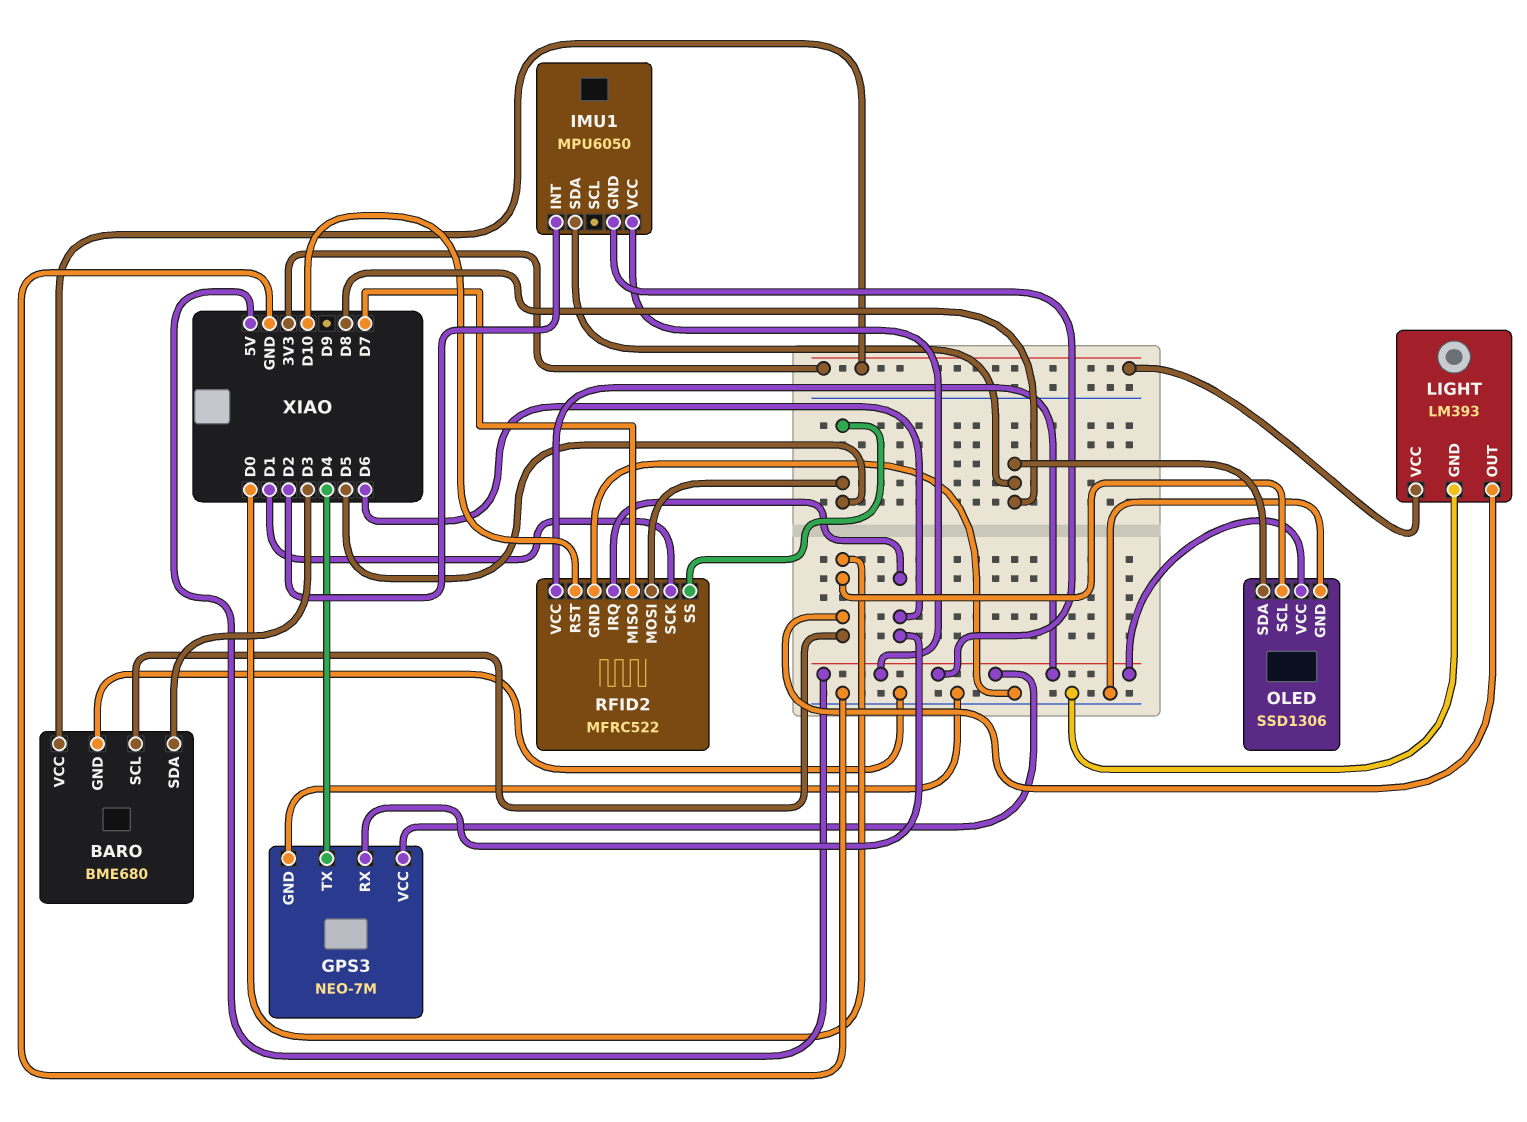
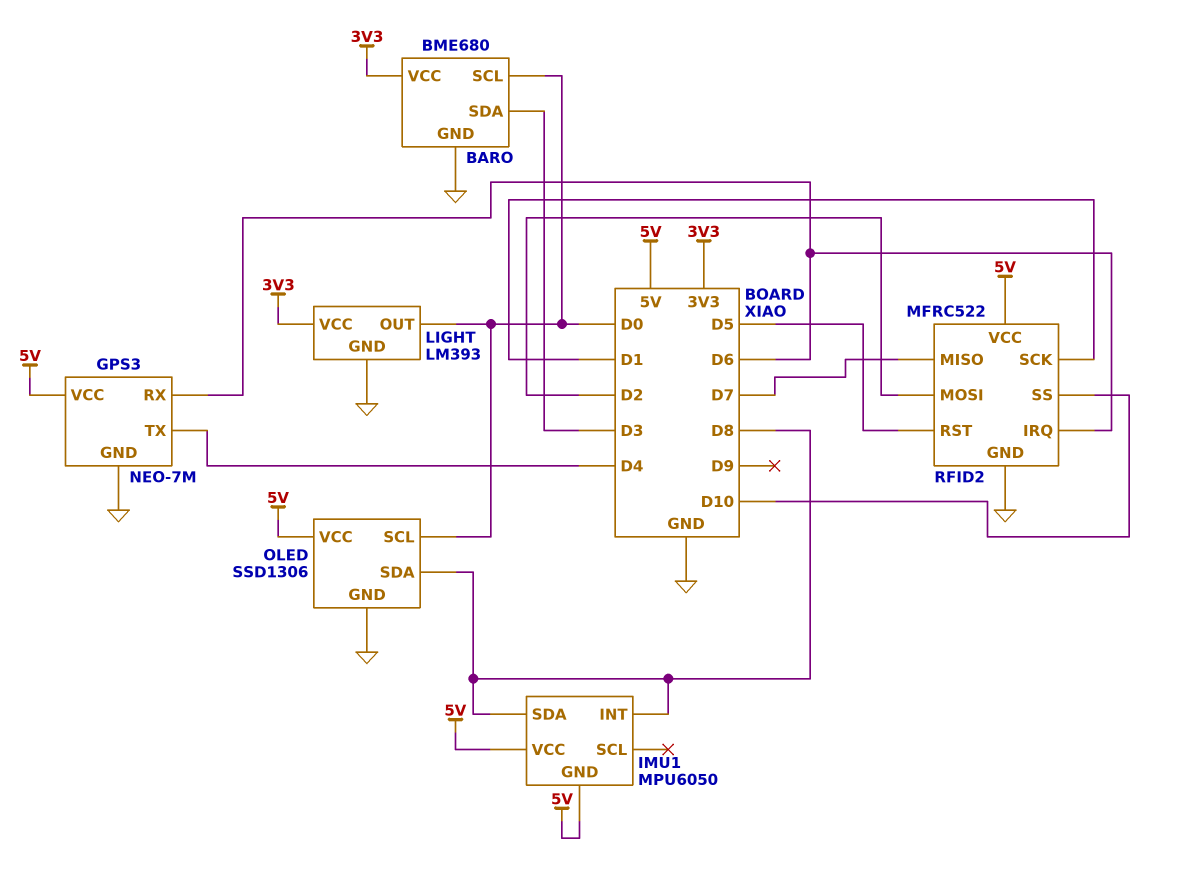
IMU1 pin INT: D2 -> D8
RFID2 pin MOSI: D5 -> D2
RFID2 pin RST: D10 -> D5
RFID2 pin SS: D5 -> D10

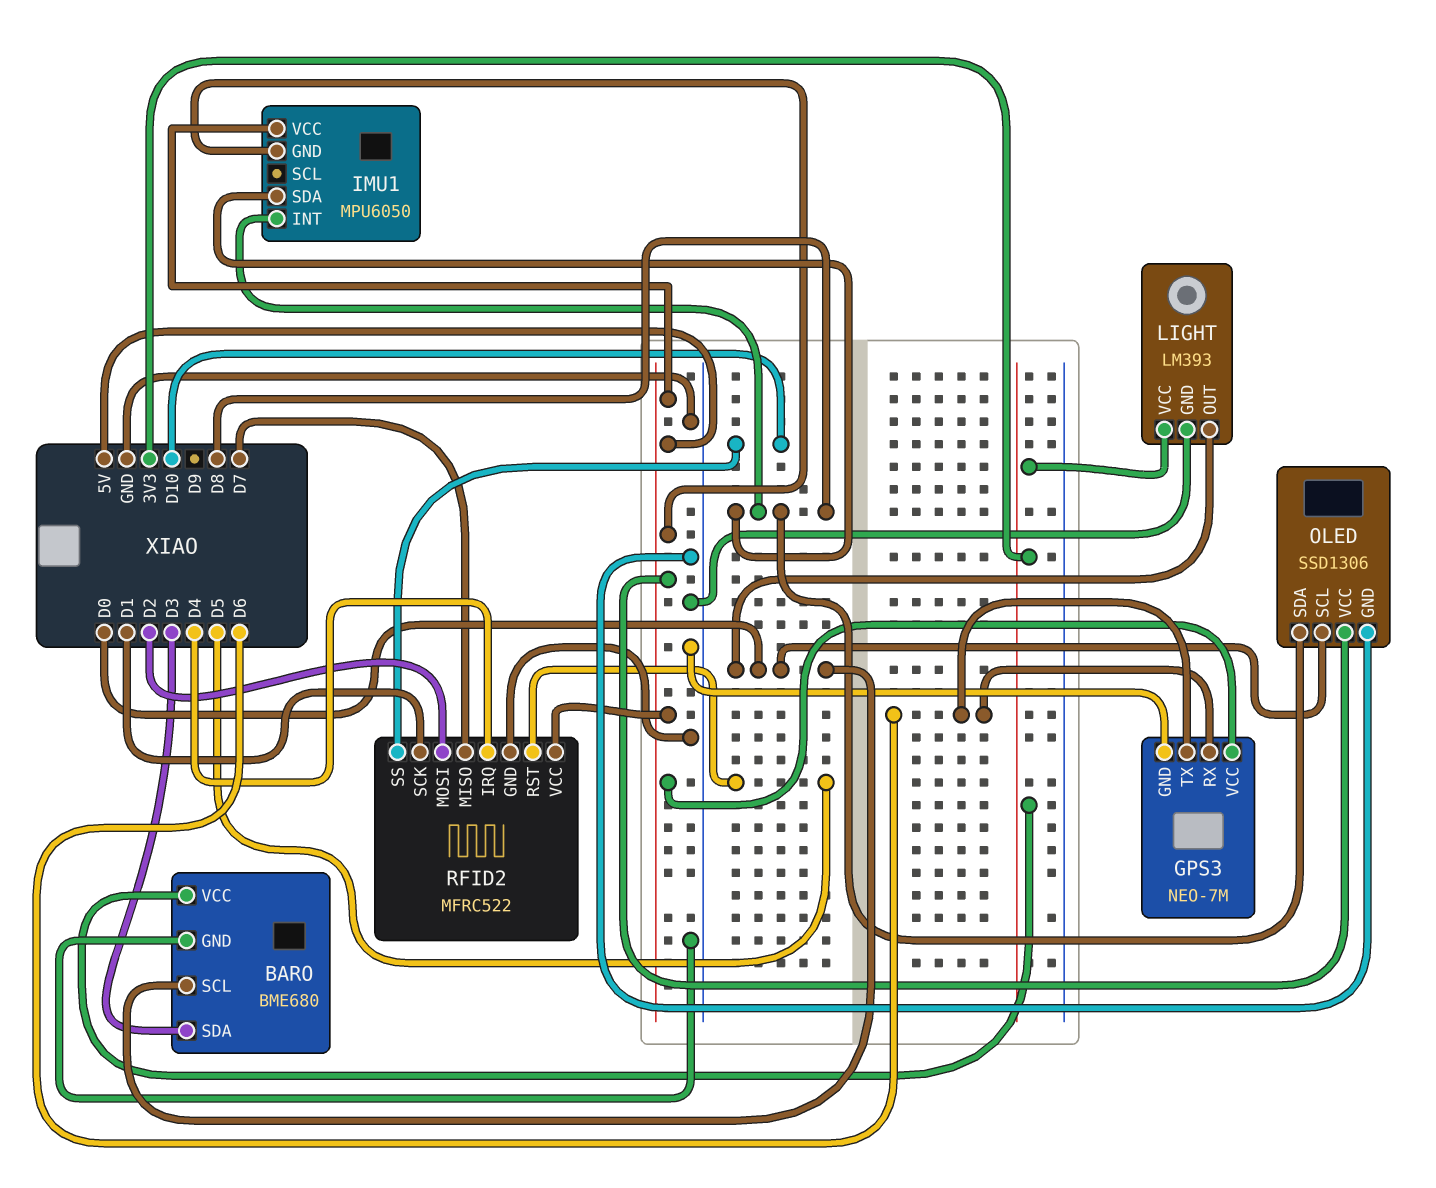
GPS3 pin TX: D4 -> D6
RFID2 pin IRQ: D6 -> D4

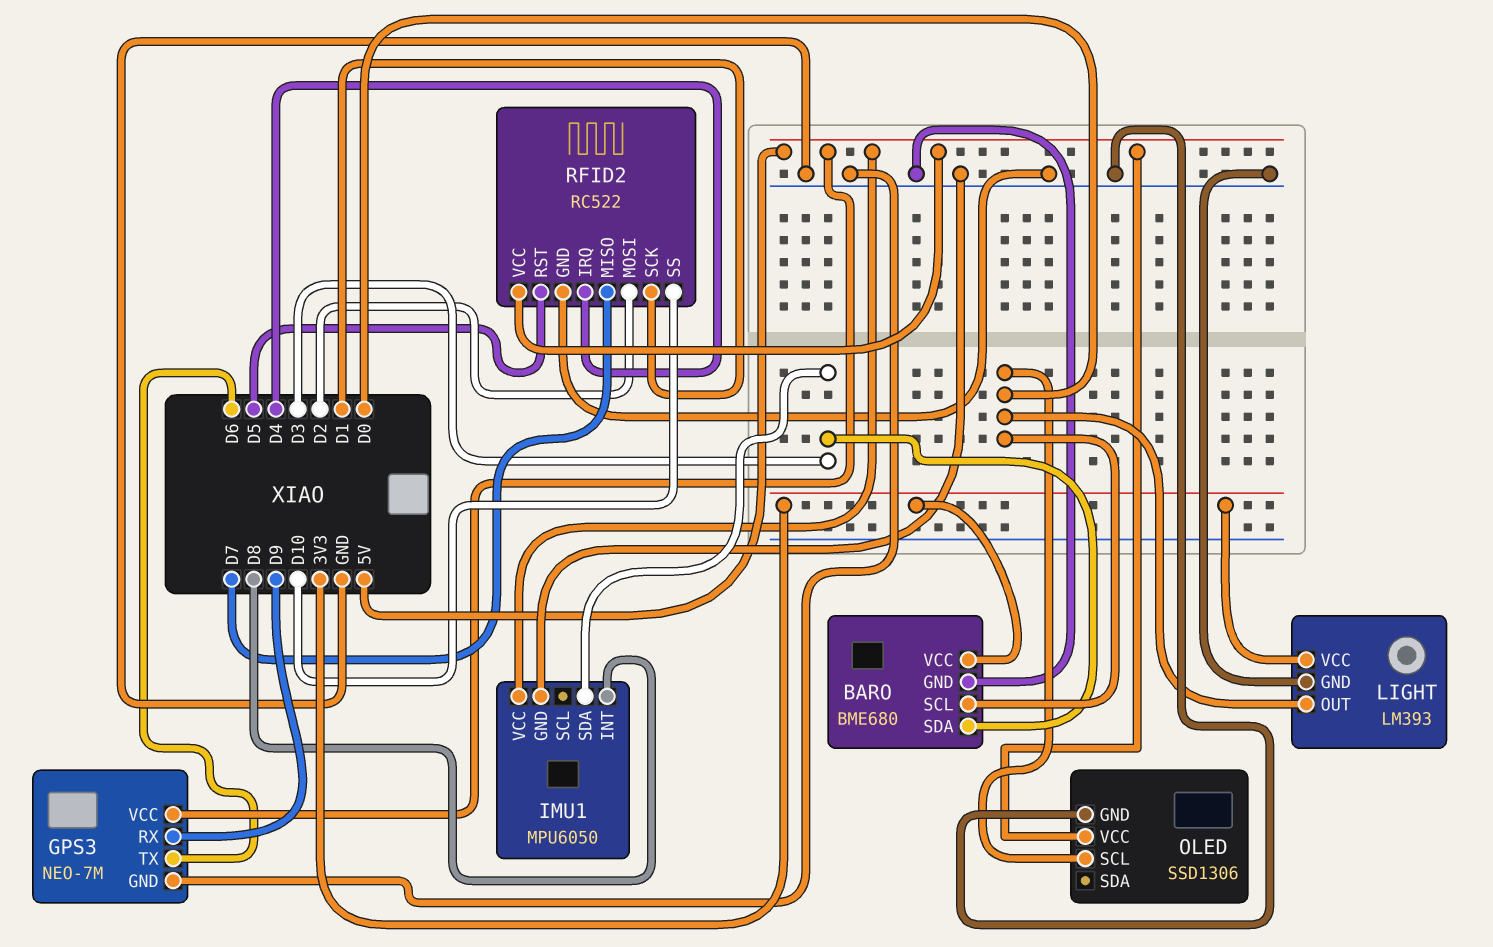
GPS3 pin RX: D6 -> D9
IMU1 pin GND: 5V -> GND
IMU1 pin SDA: D8 -> D3
OLED pin SDA: D8 -> none
RFID2: MFRC522 -> RC522

